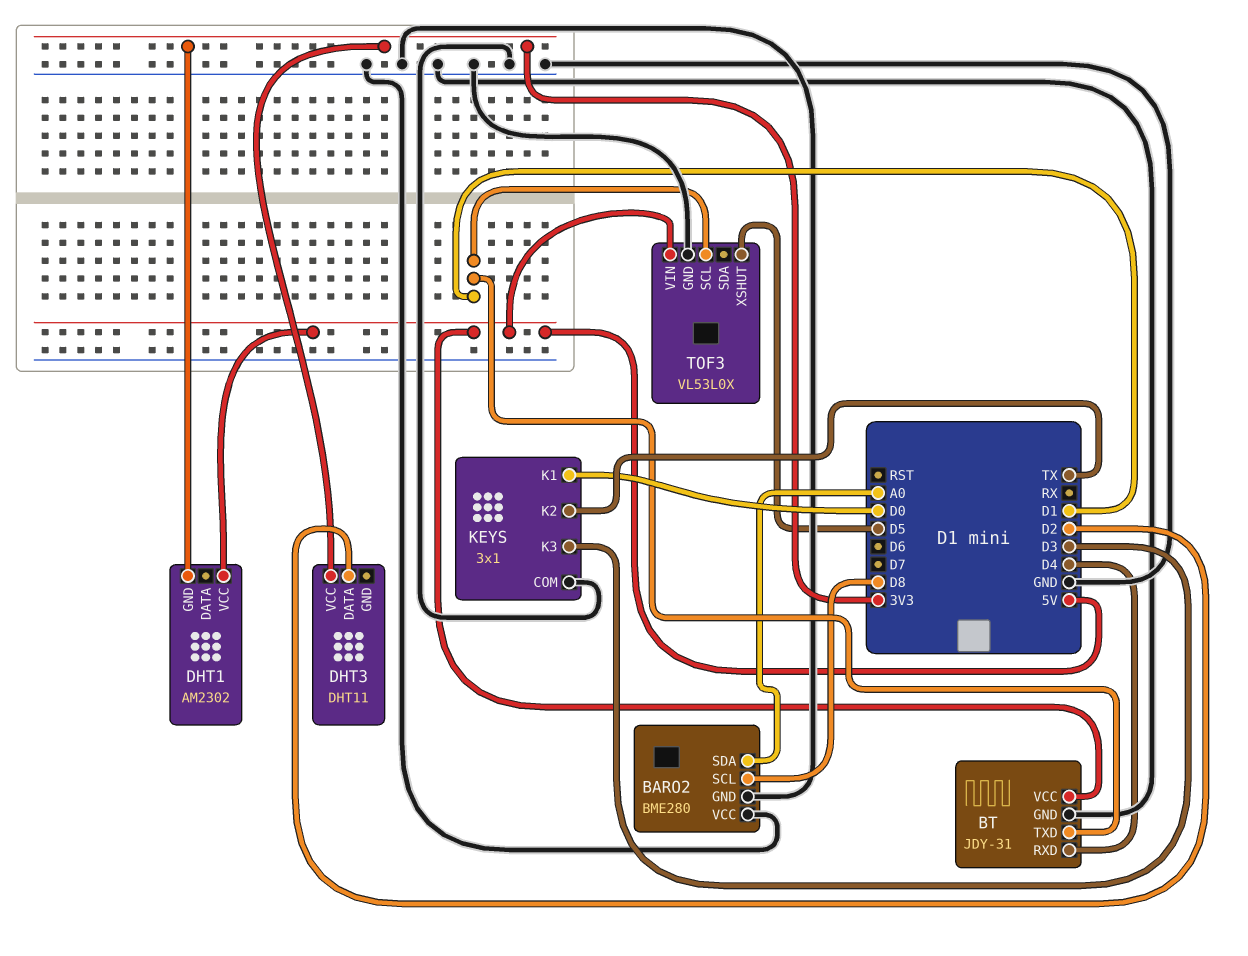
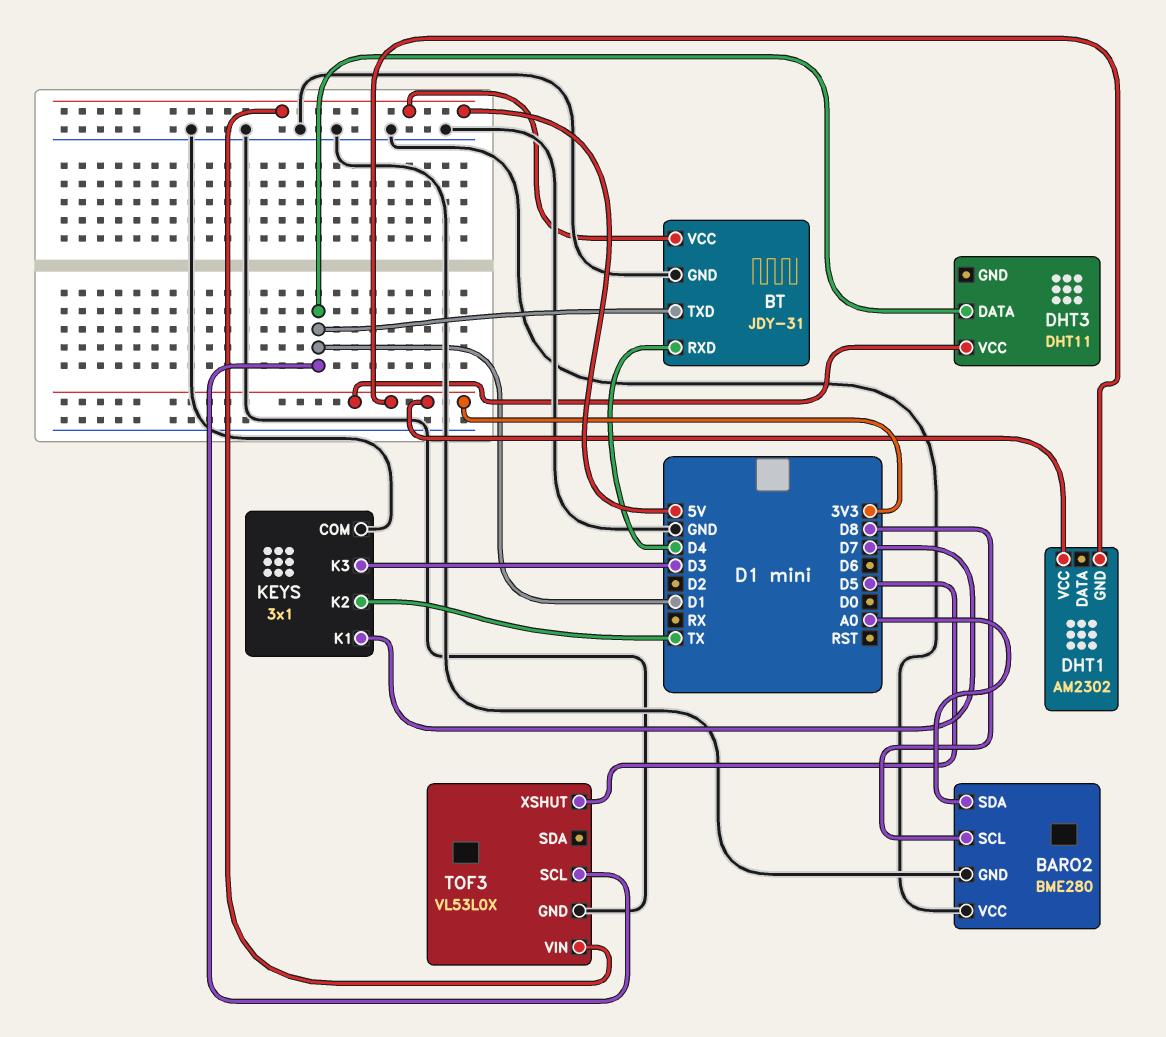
DHT1 pin VCC: 5V -> 3V3
DHT3 pin DATA: D2 -> D1
KEYS pin K1: D0 -> D7

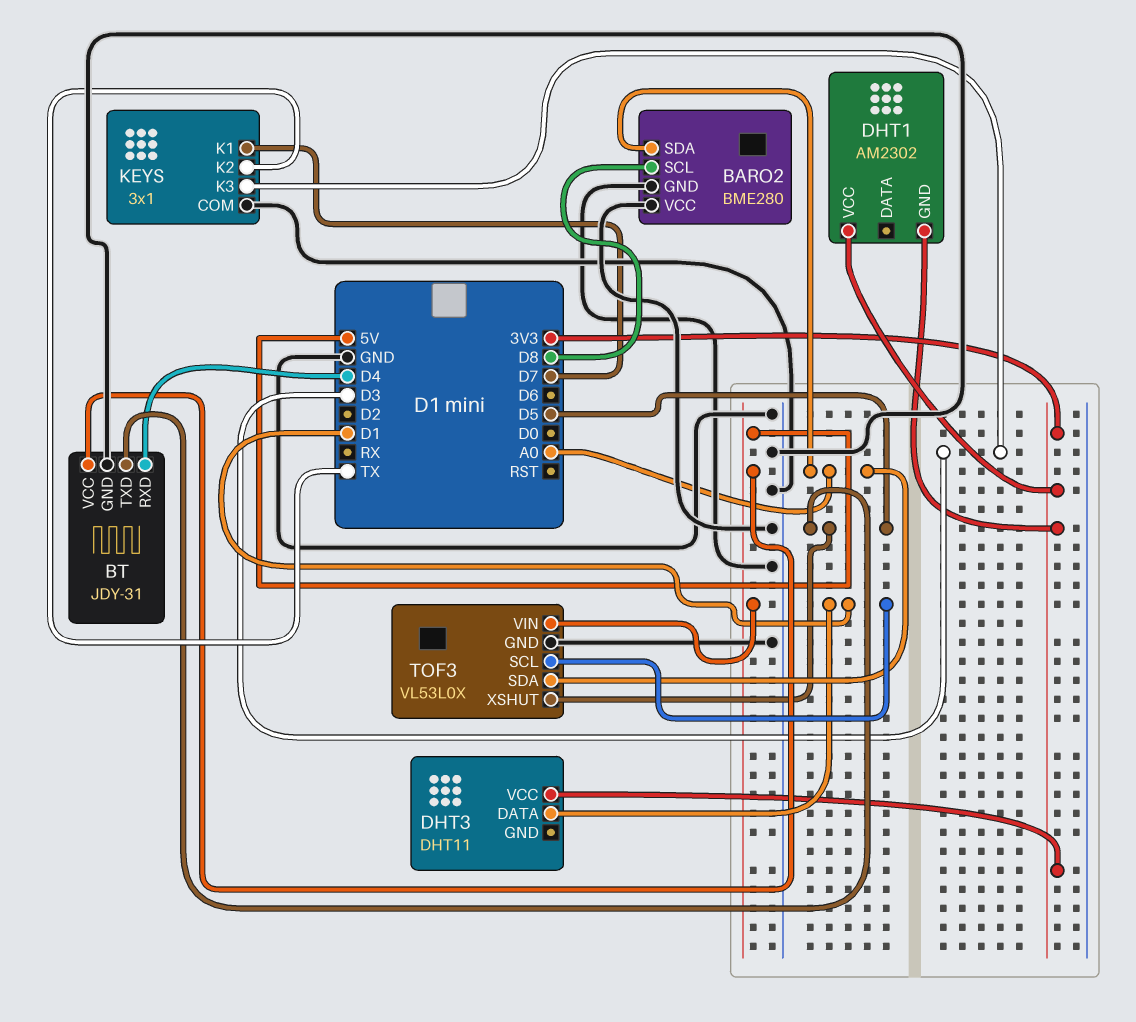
BT pin TXD: D1 -> D5
TOF3 pin SDA: none -> A0

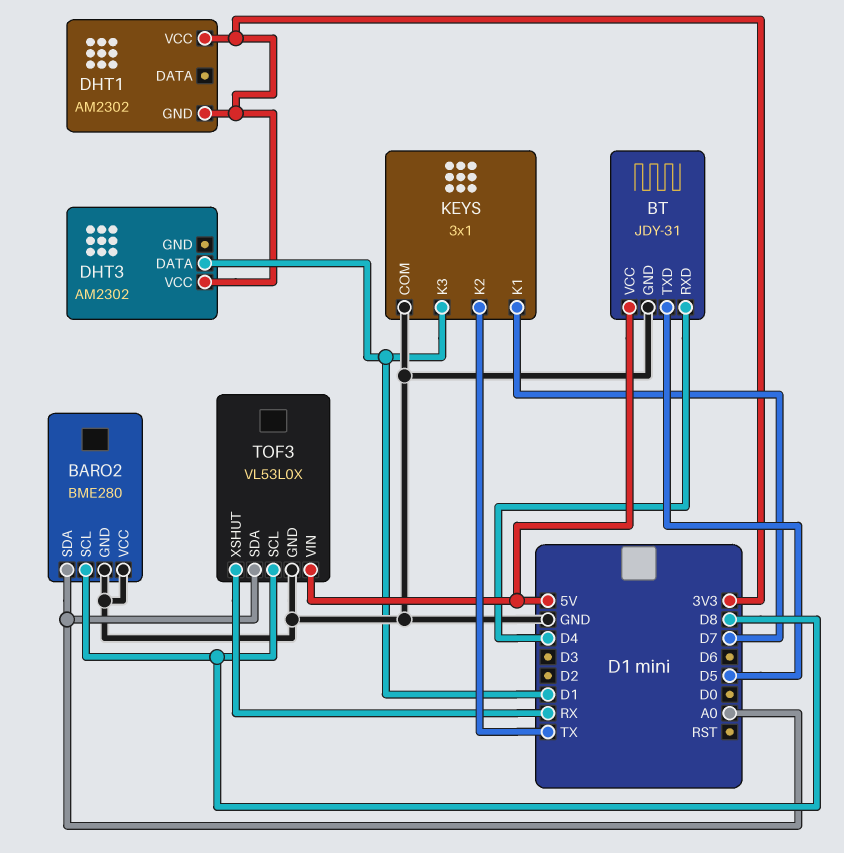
DHT3: DHT11 -> AM2302
KEYS pin K3: D3 -> D1
TOF3 pin SCL: D1 -> D8
TOF3 pin XSHUT: D5 -> RX

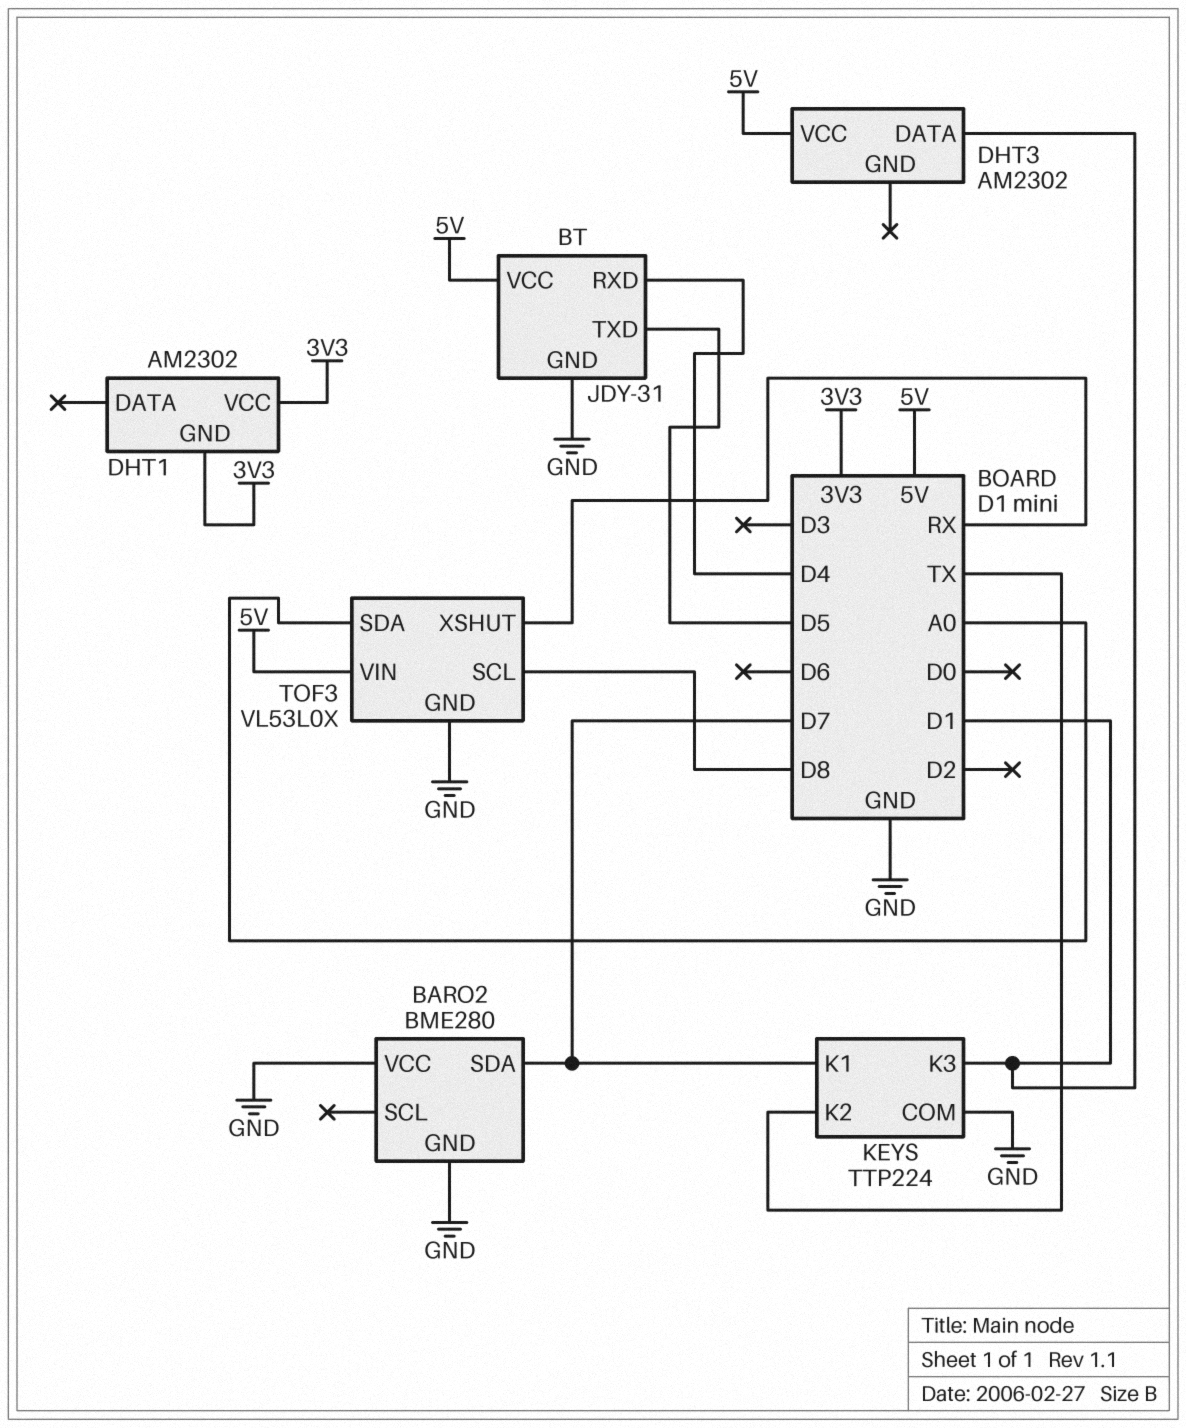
BARO2 pin SCL: D8 -> none
BARO2 pin SDA: A0 -> D7
DHT3 pin VCC: 3V3 -> 5V
KEYS: 3x1 -> TTP224

